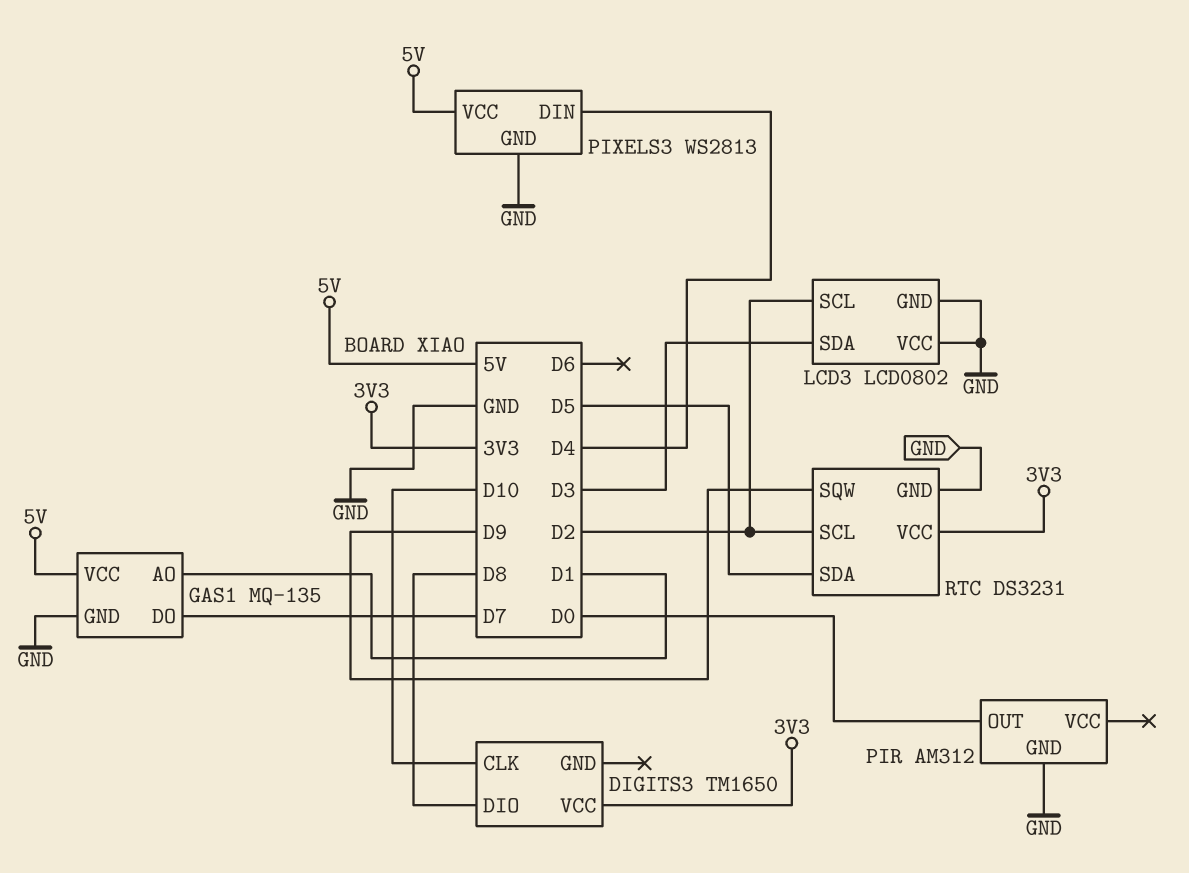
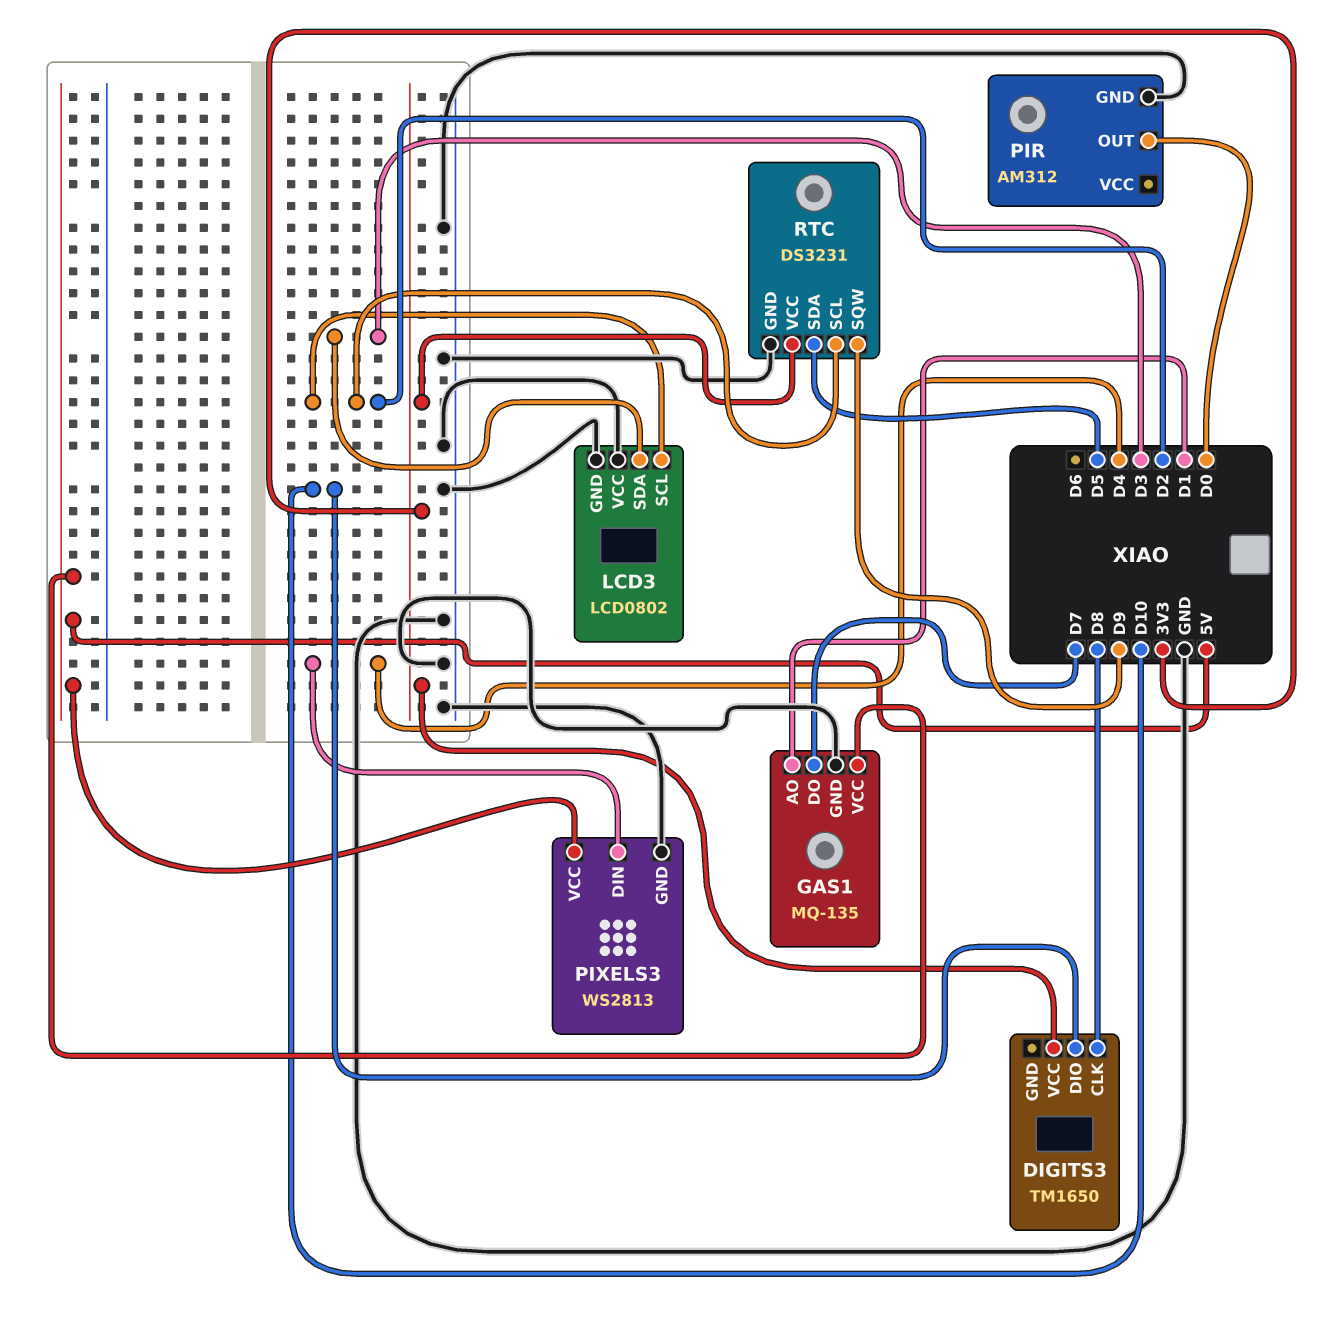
DIGITS3 pin CLK: D10 -> D8
DIGITS3 pin DIO: D8 -> D10

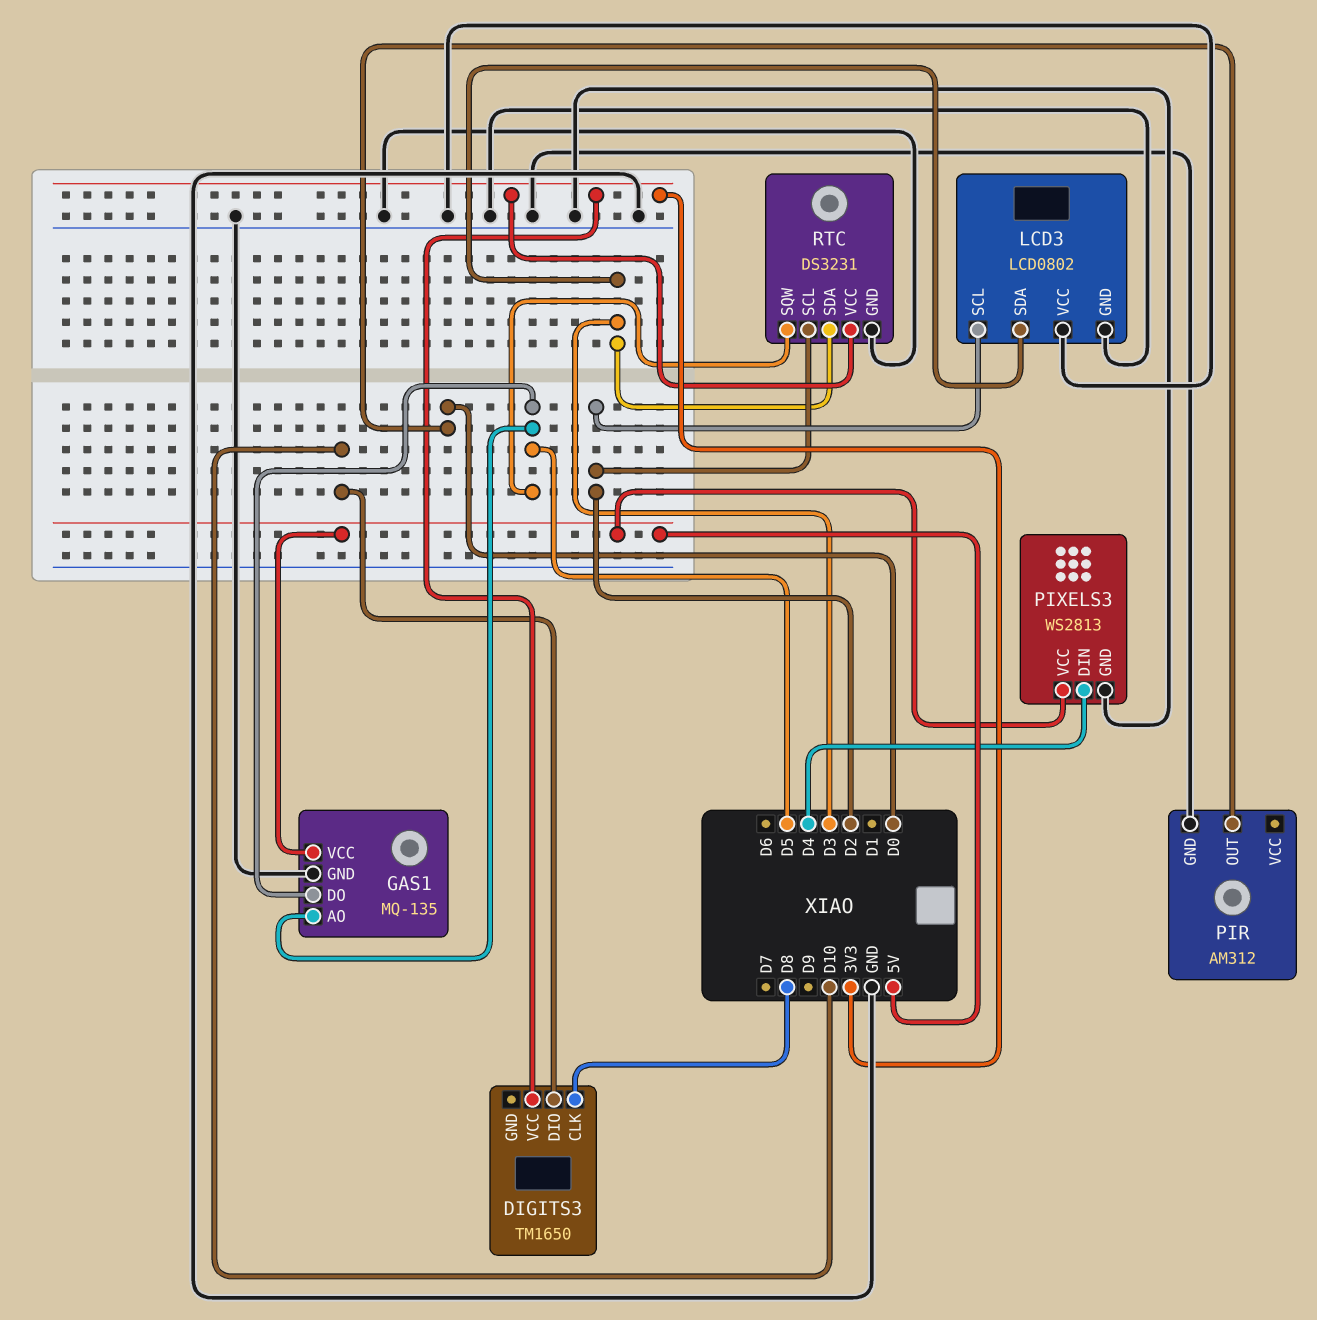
GAS1 pin AO: D1 -> D5
GAS1 pin DO: D7 -> D5
RTC pin SDA: D5 -> D3
RTC pin SQW: D9 -> D5

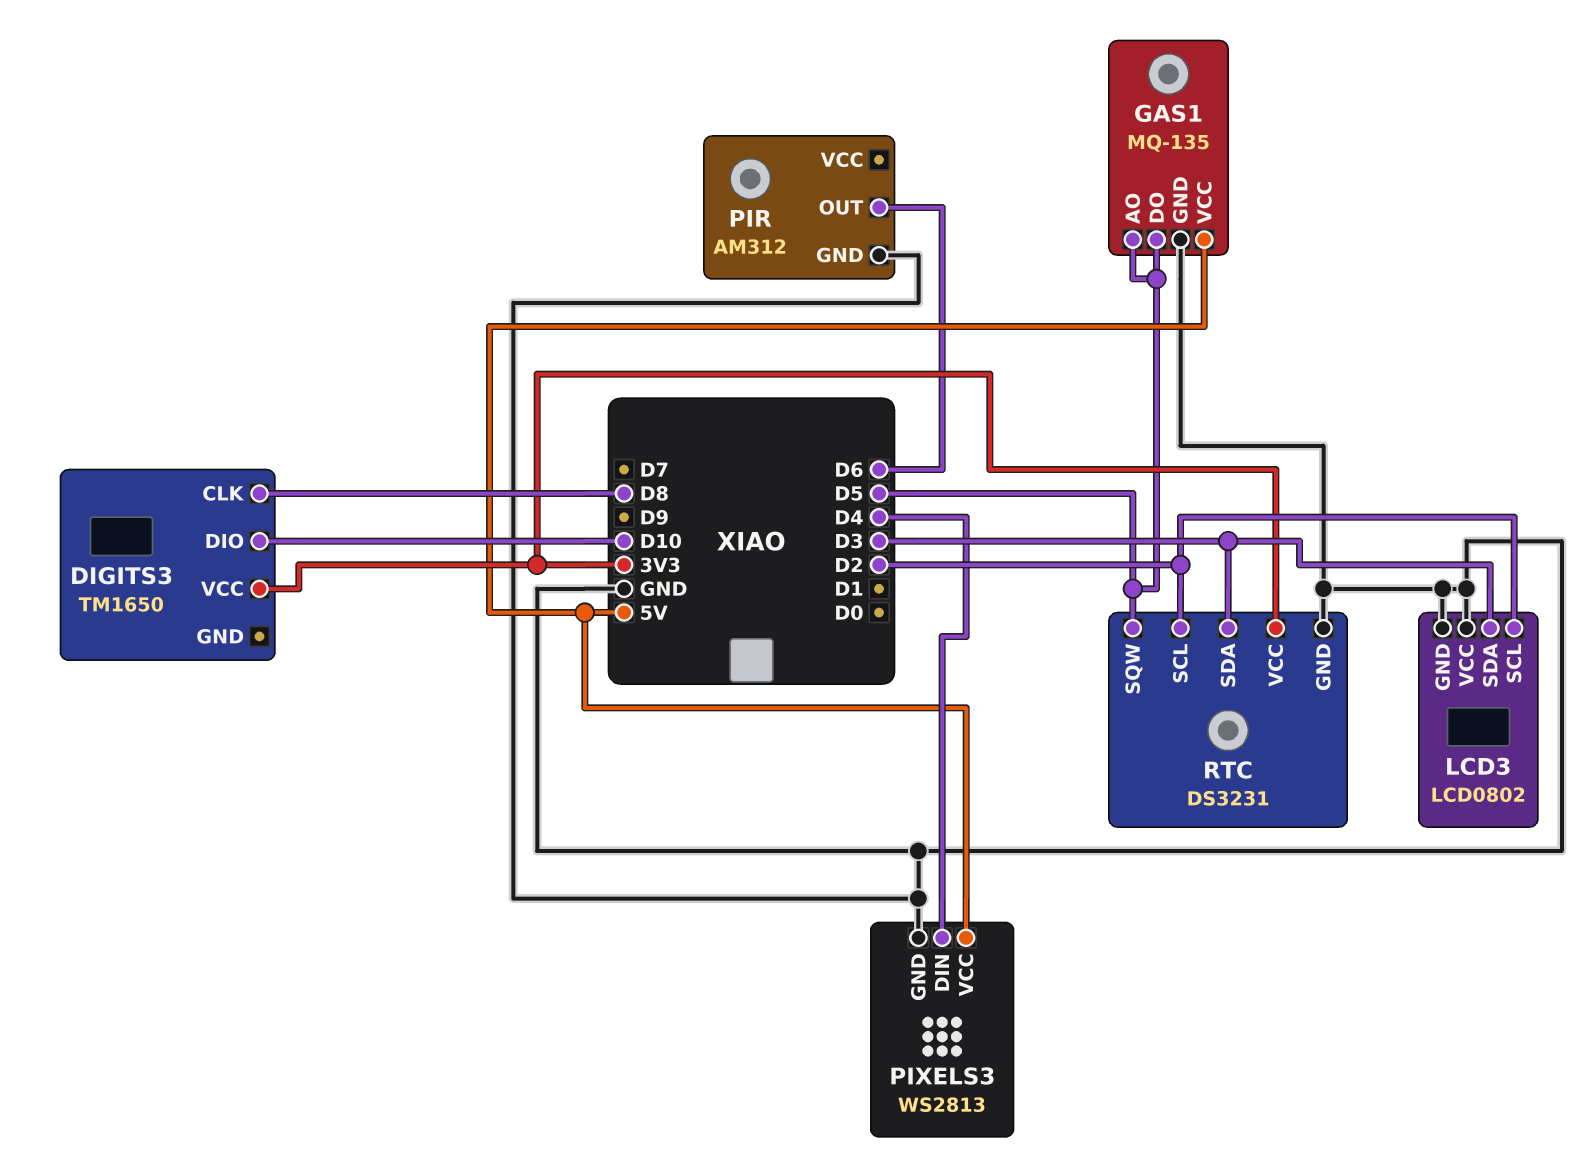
PIR pin OUT: D0 -> D6

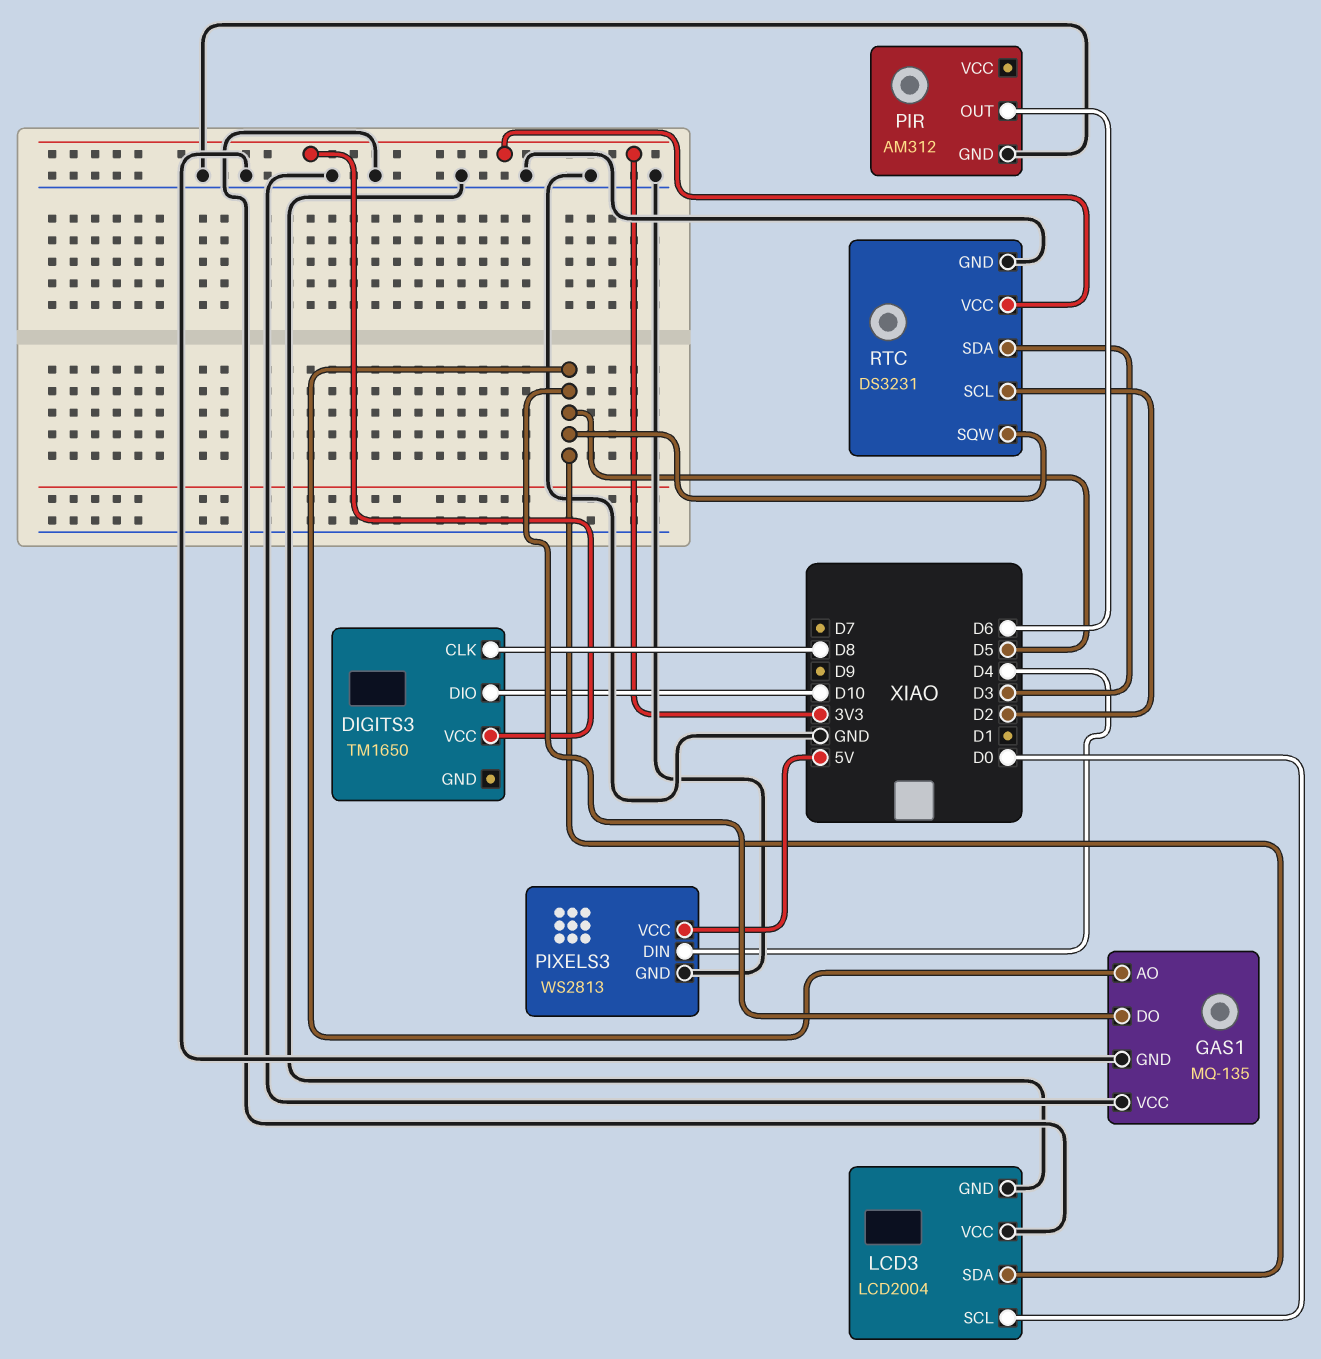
GAS1 pin VCC: 5V -> GND
LCD3: LCD0802 -> LCD2004
LCD3 pin SCL: D2 -> D0
LCD3 pin SDA: D3 -> D5

